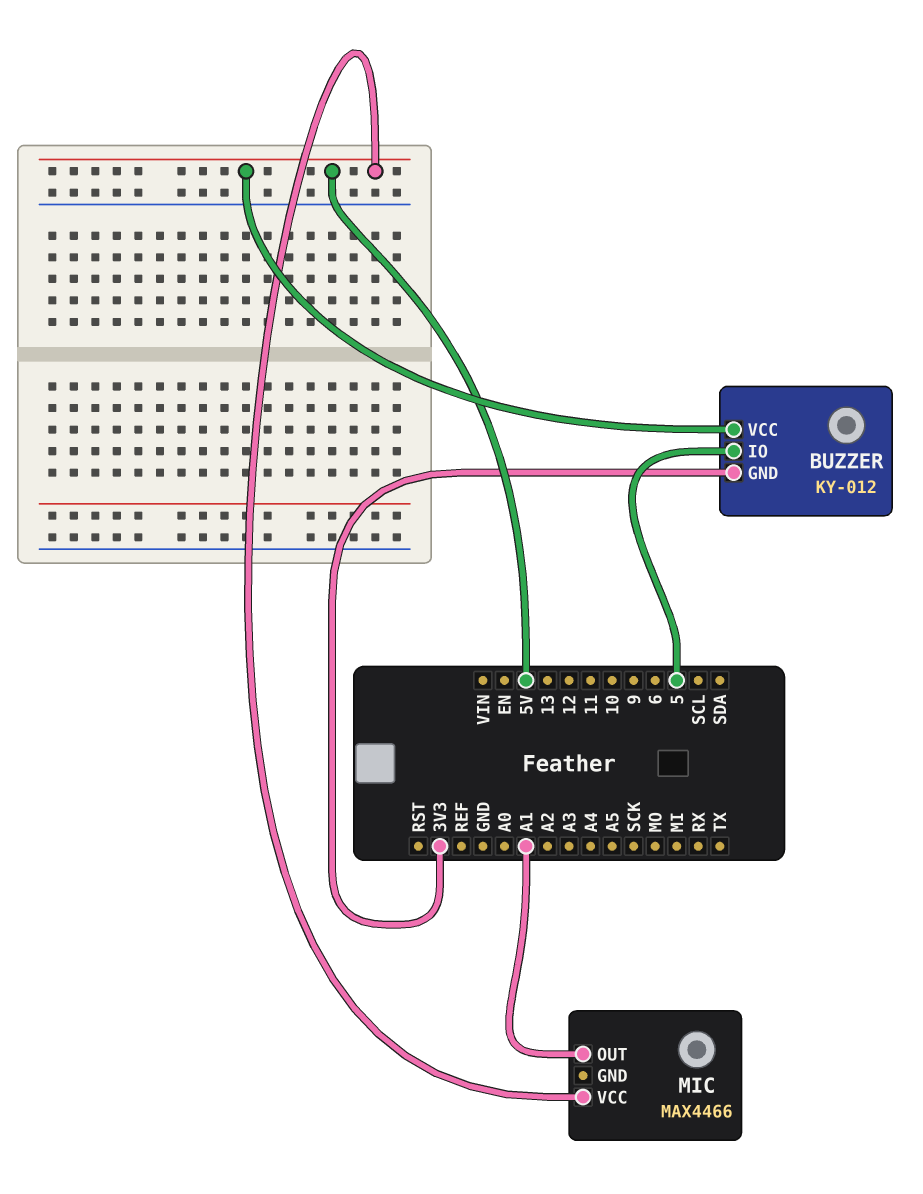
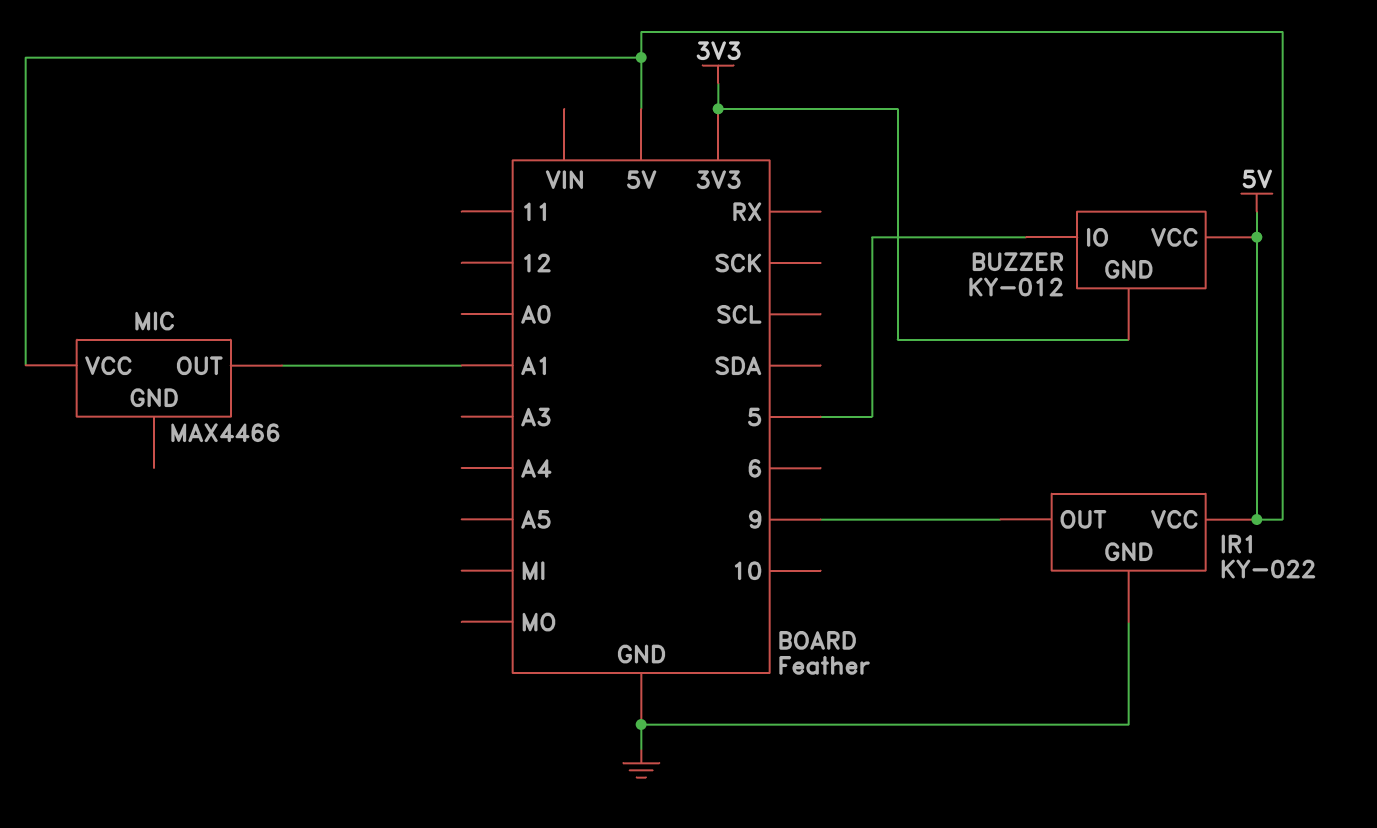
IR1: none -> KY-022
IR1 pin GND: none -> GND
IR1 pin OUT: none -> 9
IR1 pin VCC: none -> 5V

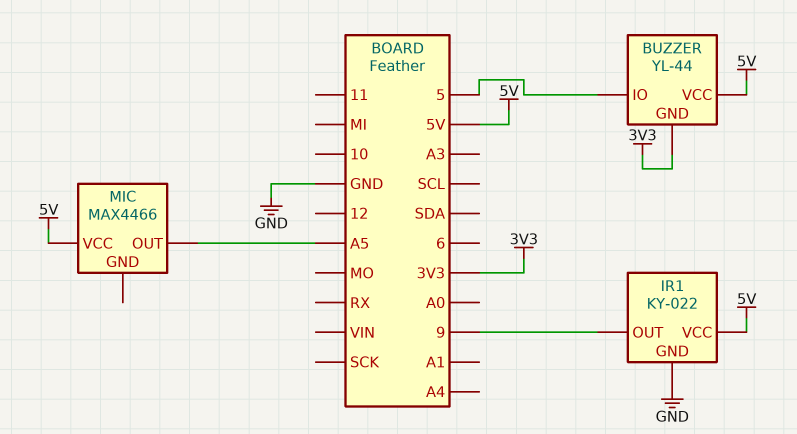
BUZZER: KY-012 -> YL-44
MIC pin OUT: A1 -> A5

